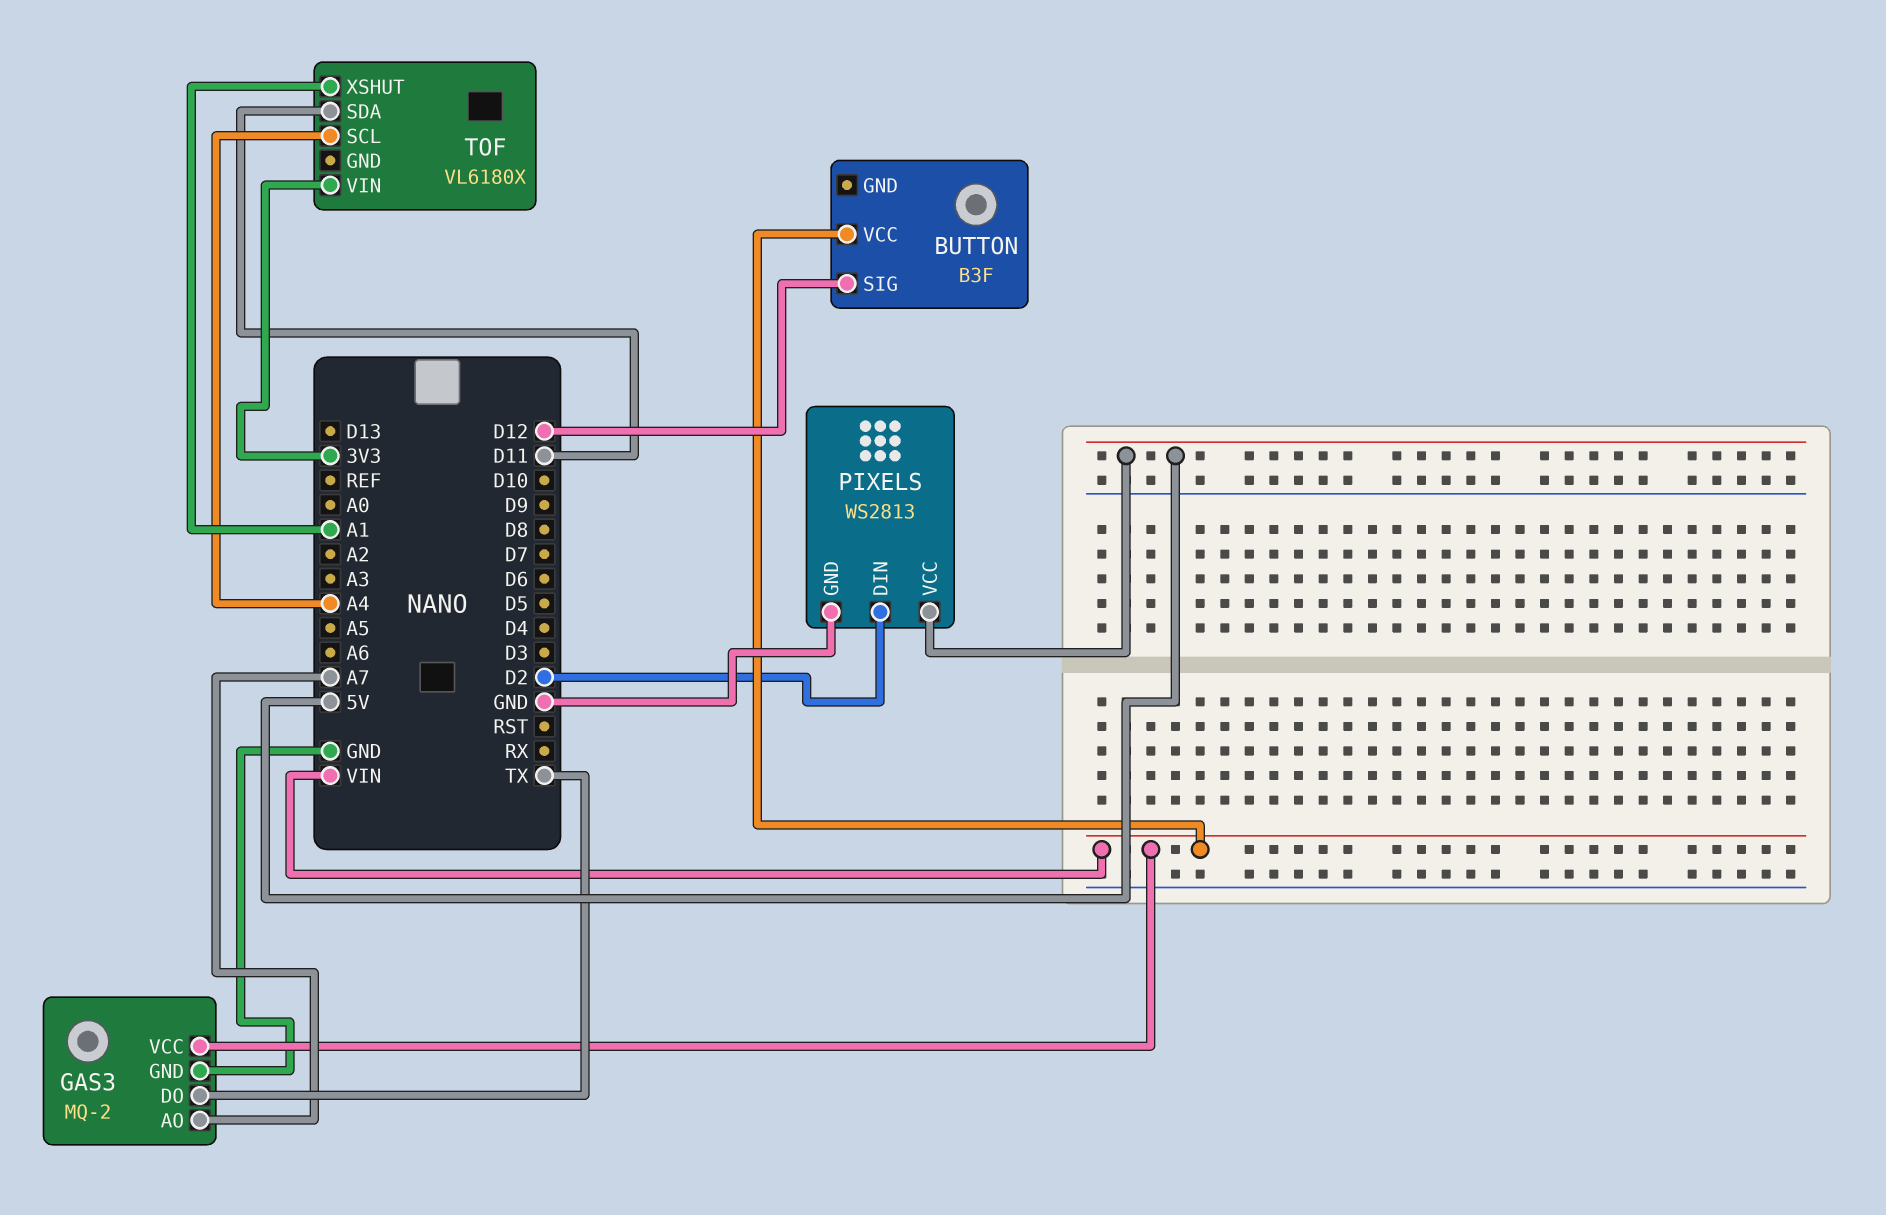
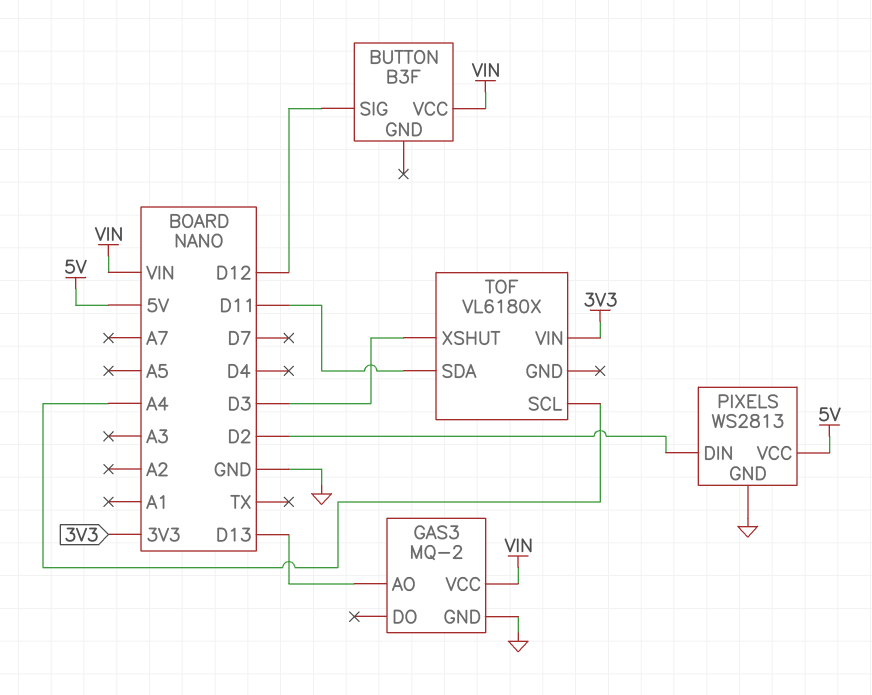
GAS3 pin AO: A7 -> D13
GAS3 pin DO: TX -> none
TOF pin XSHUT: A1 -> D3

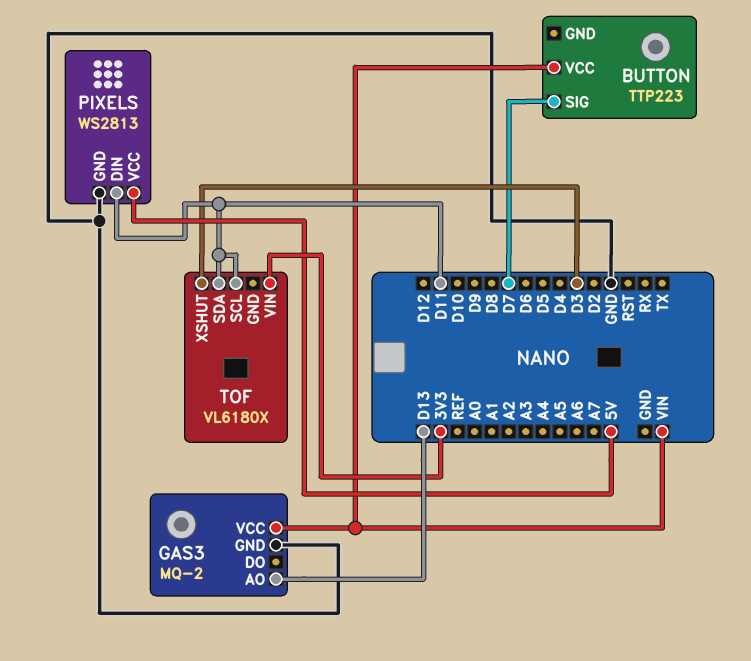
BUTTON: B3F -> TTP223
BUTTON pin SIG: D12 -> D7
PIXELS pin DIN: D2 -> D11
TOF pin SCL: A4 -> D11

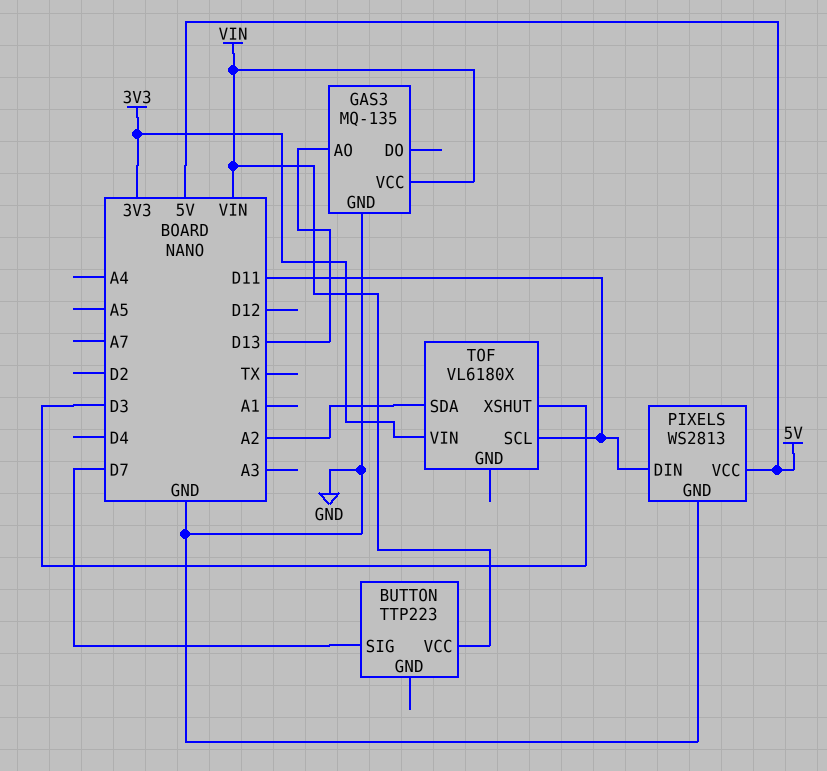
GAS3: MQ-2 -> MQ-135
TOF pin SDA: D11 -> A2

